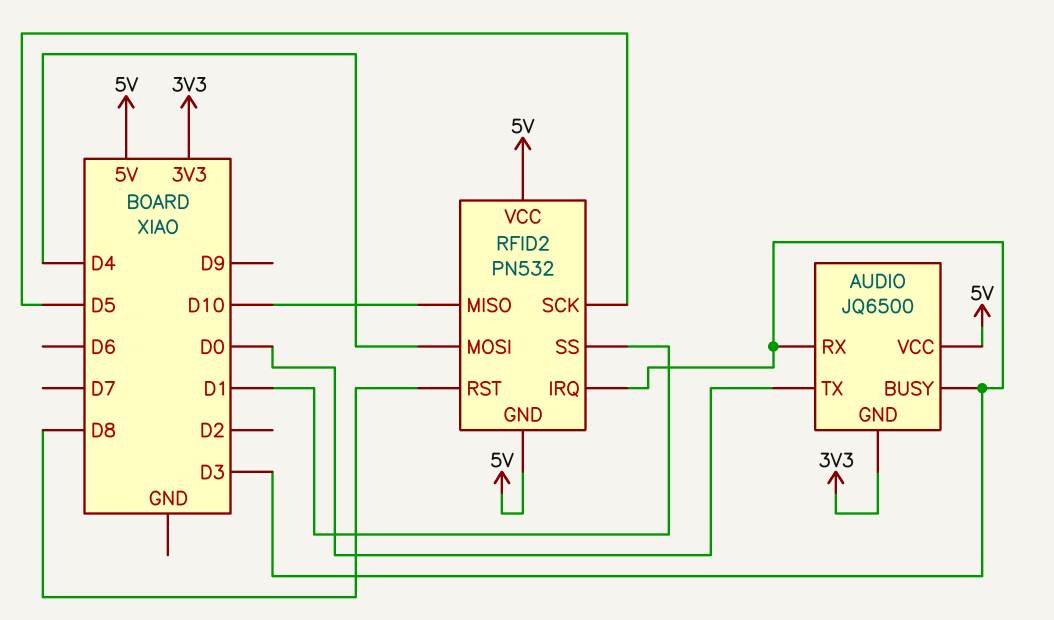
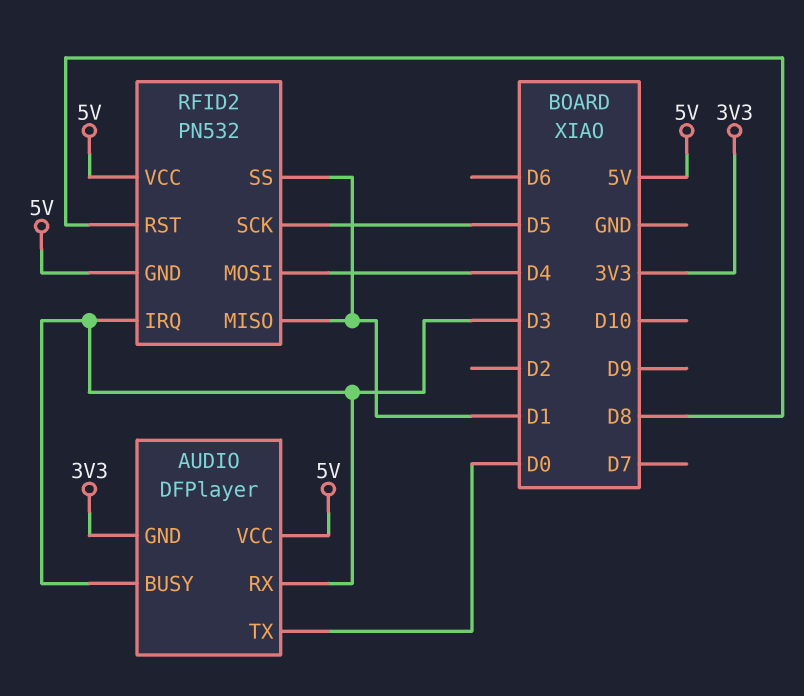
AUDIO: JQ6500 -> DFPlayer
RFID2 pin MISO: D10 -> D1

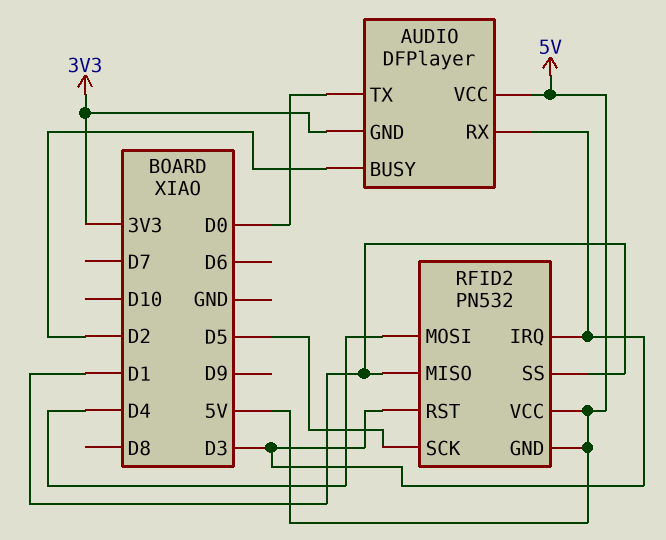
AUDIO pin BUSY: D3 -> D2
RFID2 pin RST: D8 -> D3

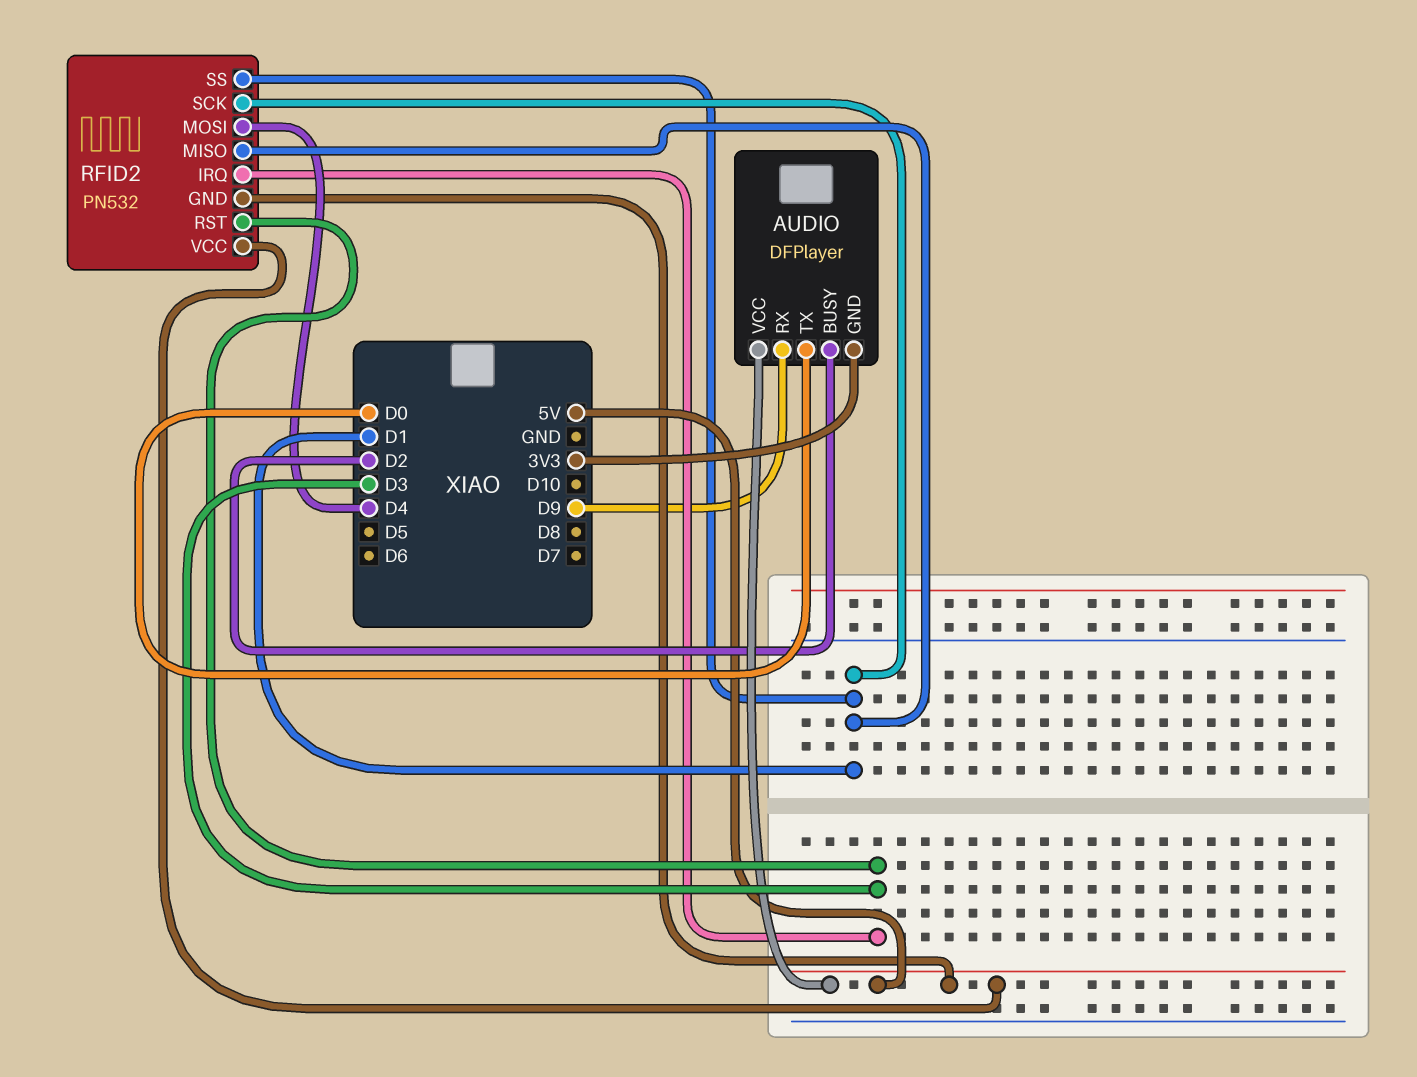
AUDIO pin RX: D3 -> D9
RFID2 pin SCK: D5 -> D1

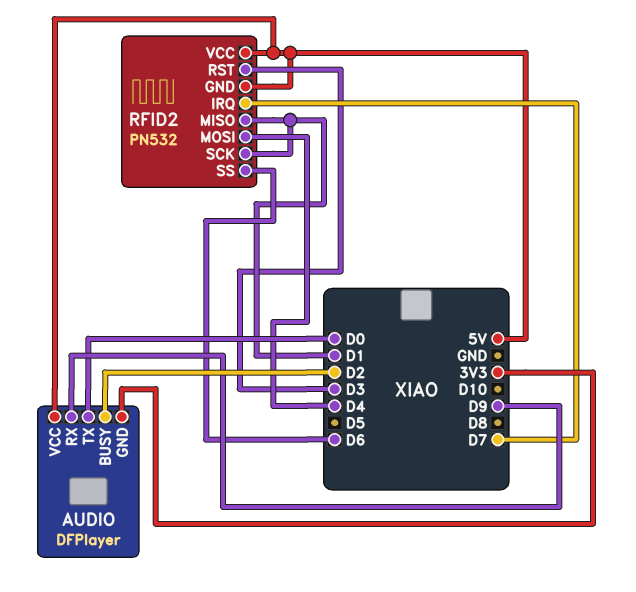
RFID2 pin IRQ: D3 -> D7
RFID2 pin SS: D1 -> D6

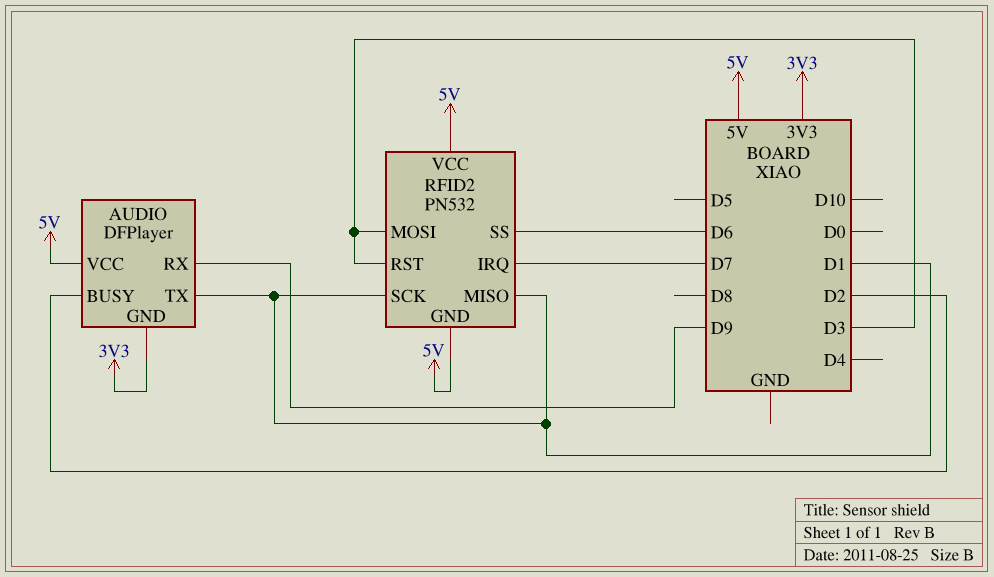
AUDIO pin TX: D0 -> D1
RFID2 pin MOSI: D4 -> D3

